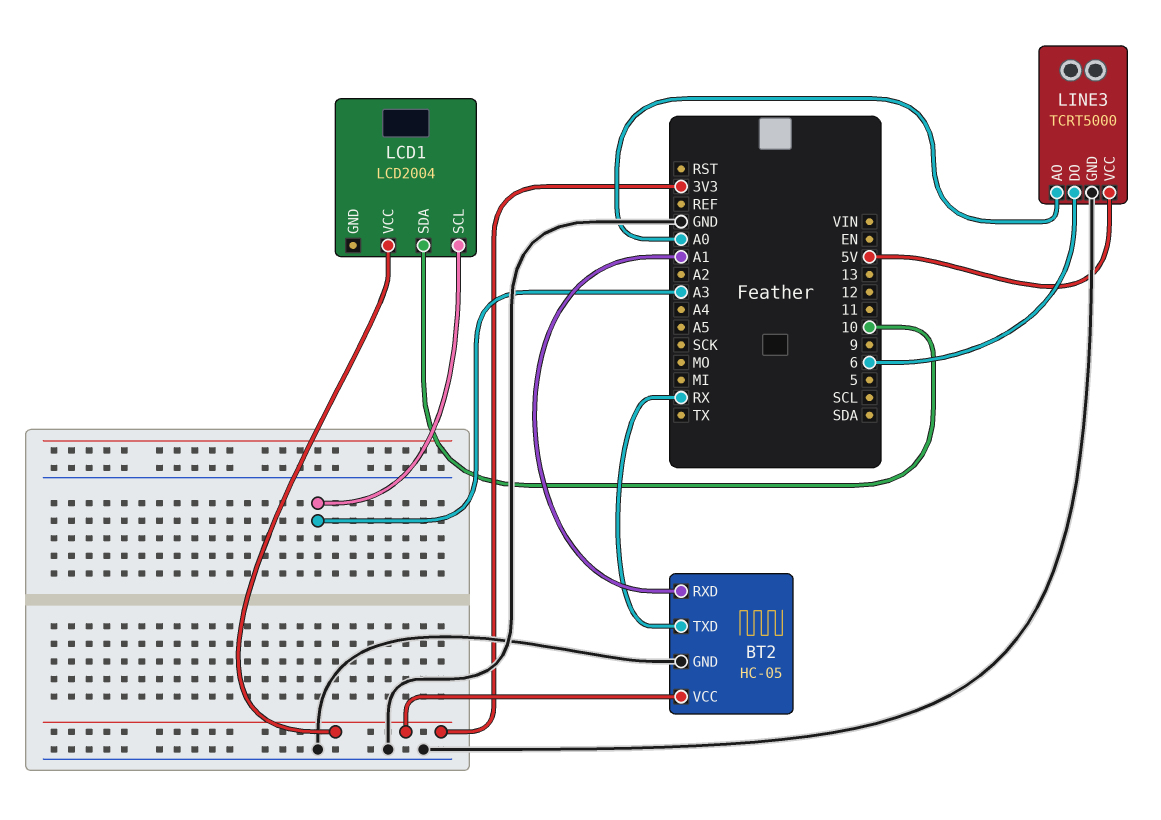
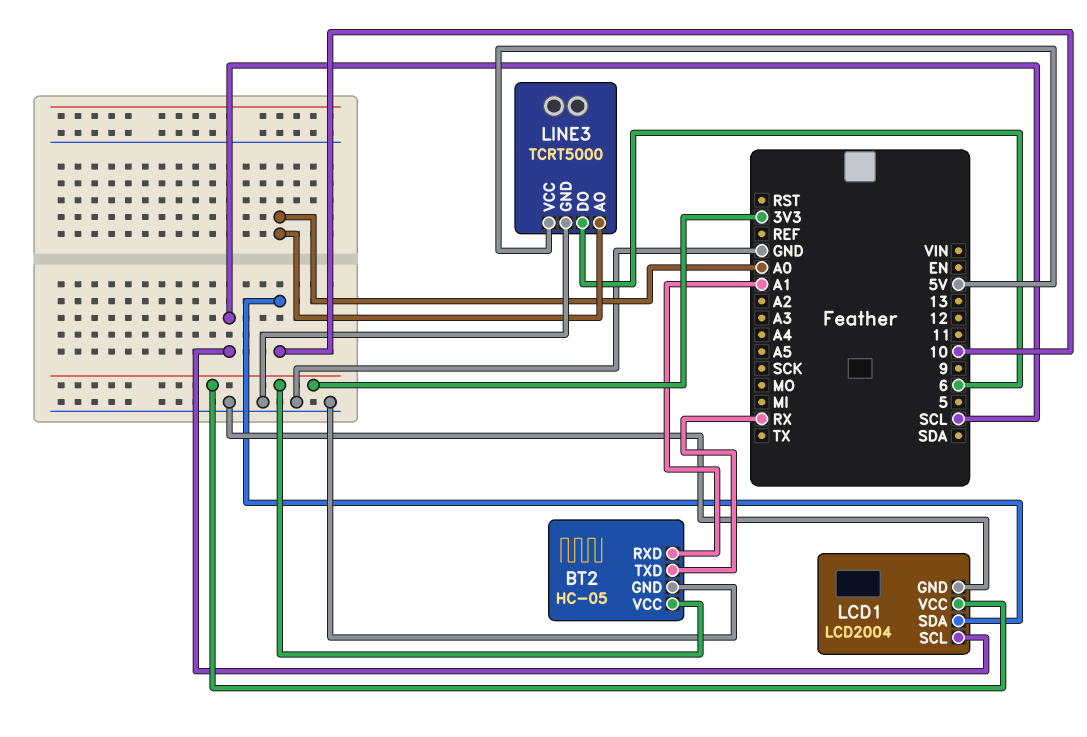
LCD1 pin GND: none -> GND
LCD1 pin SCL: A3 -> SCL

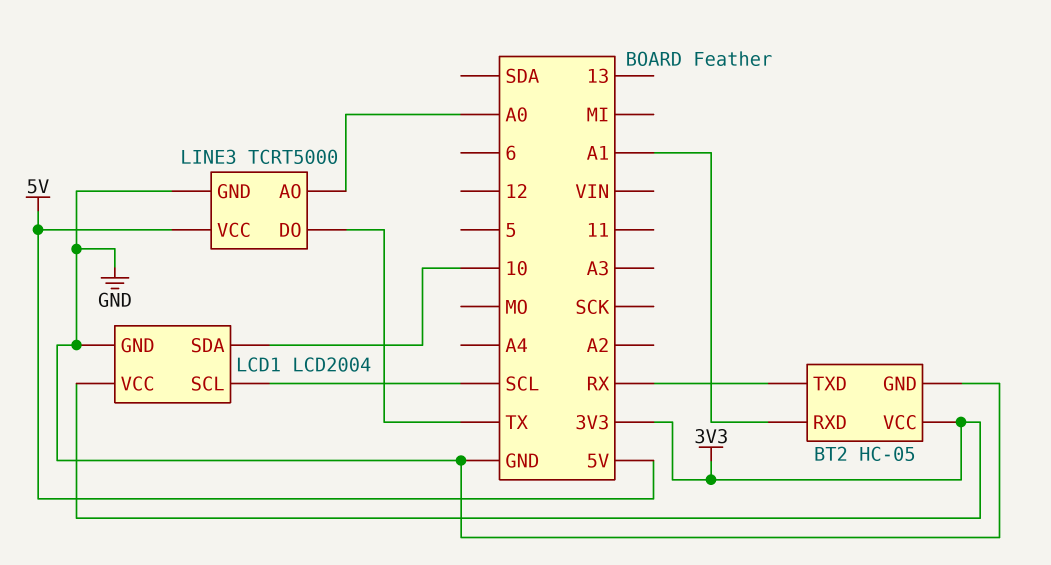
LINE3 pin DO: 6 -> TX

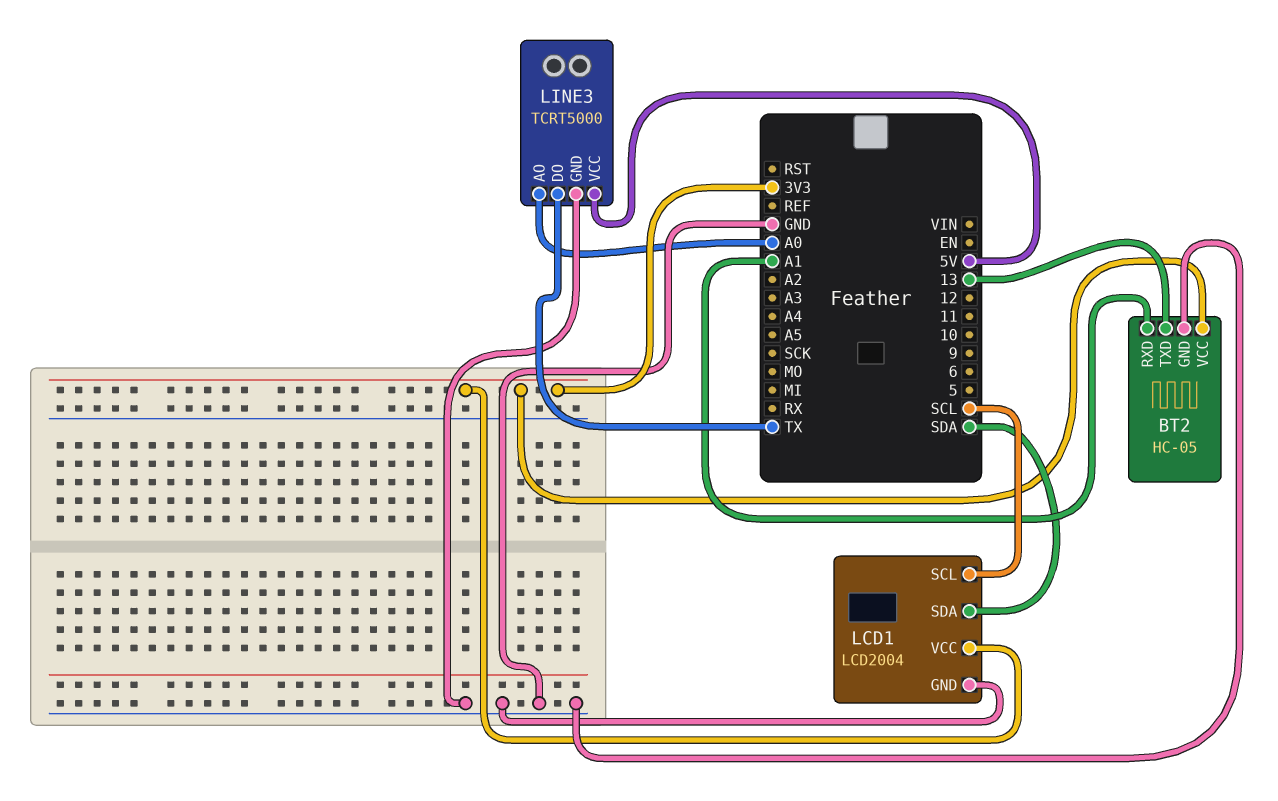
BT2 pin TXD: RX -> 13
LCD1 pin SDA: 10 -> SDA

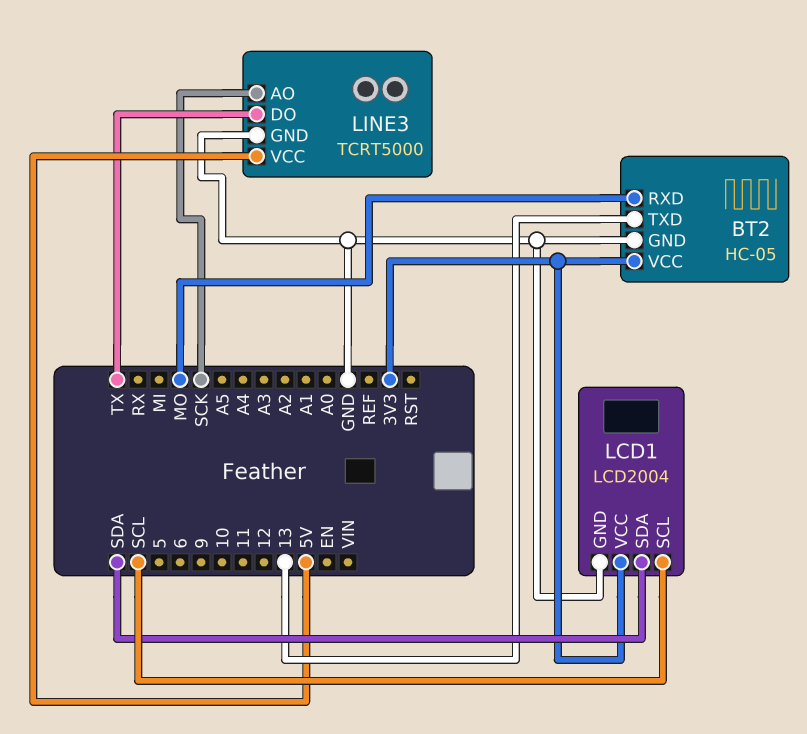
BT2 pin RXD: A1 -> MO
LINE3 pin AO: A0 -> SCK

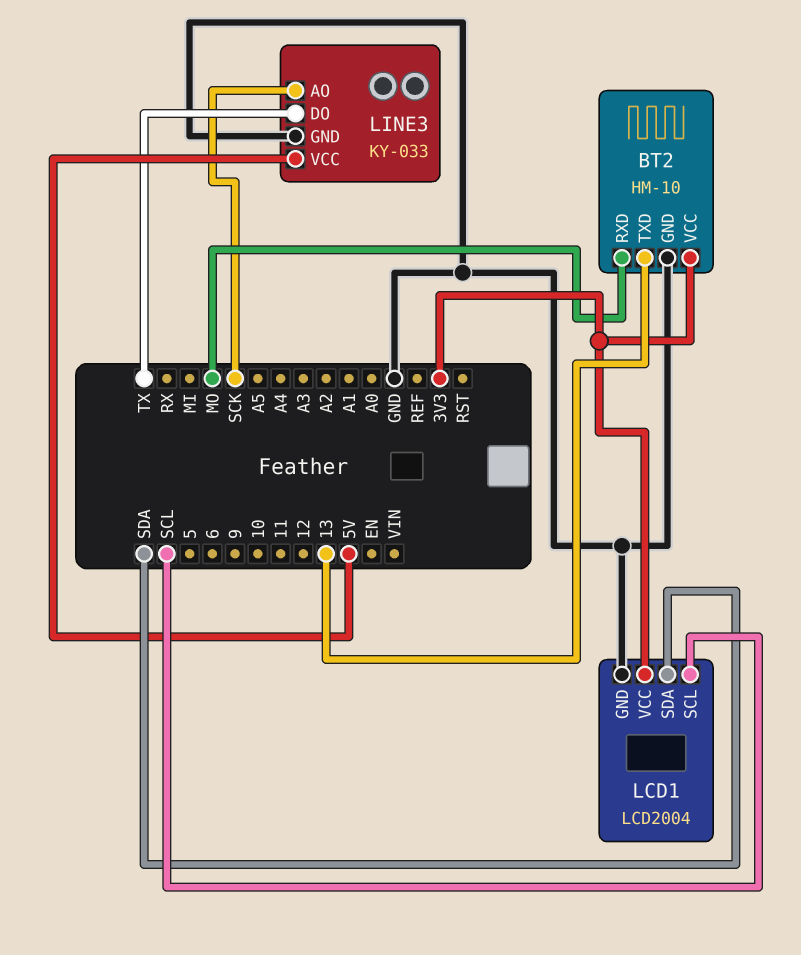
BT2: HC-05 -> HM-10
LINE3: TCRT5000 -> KY-033

